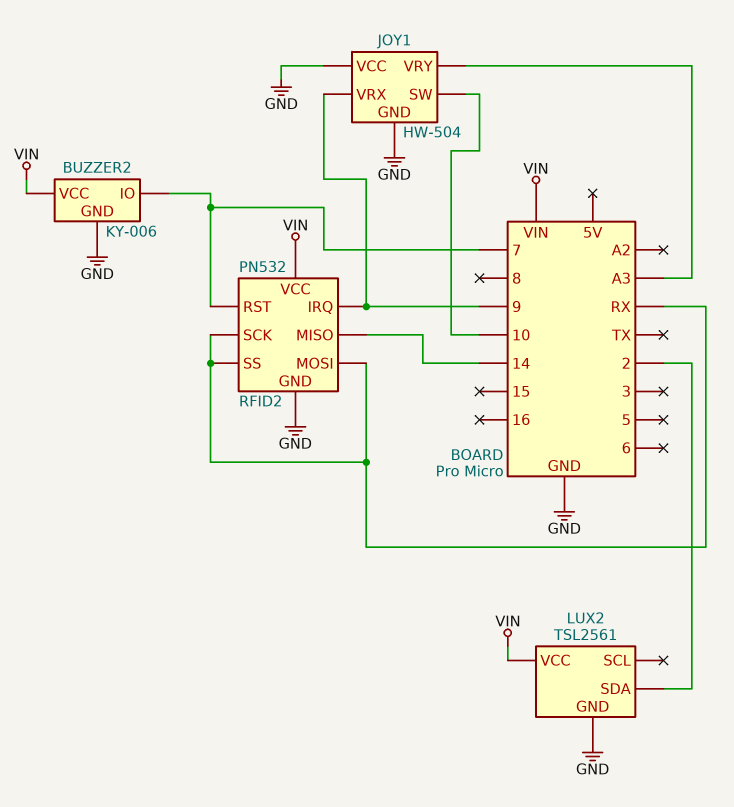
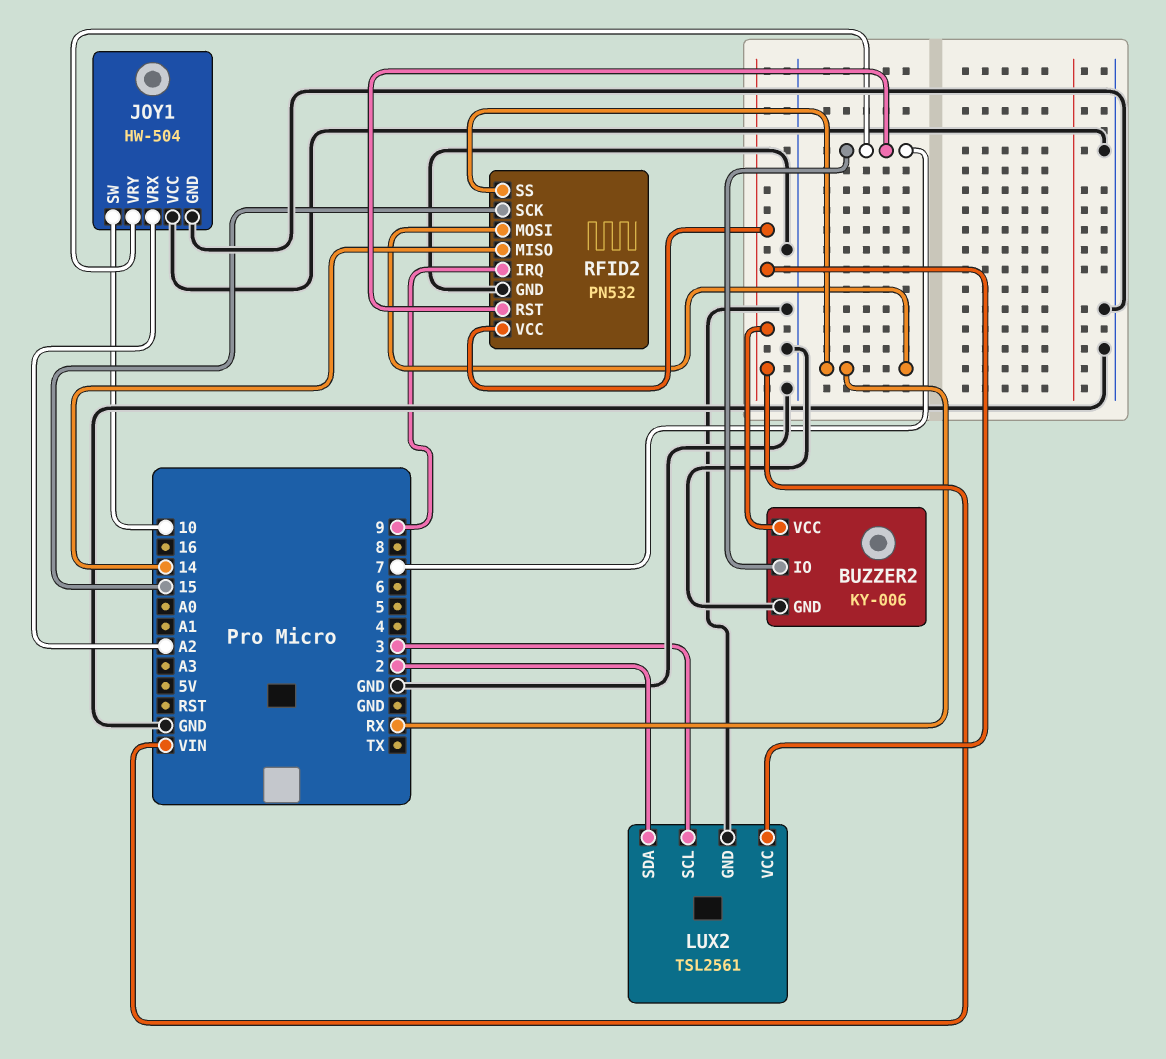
JOY1 pin VRX: 9 -> A2
JOY1 pin VRY: A3 -> 7
LUX2 pin SCL: none -> 3
RFID2 pin SCK: RX -> 15

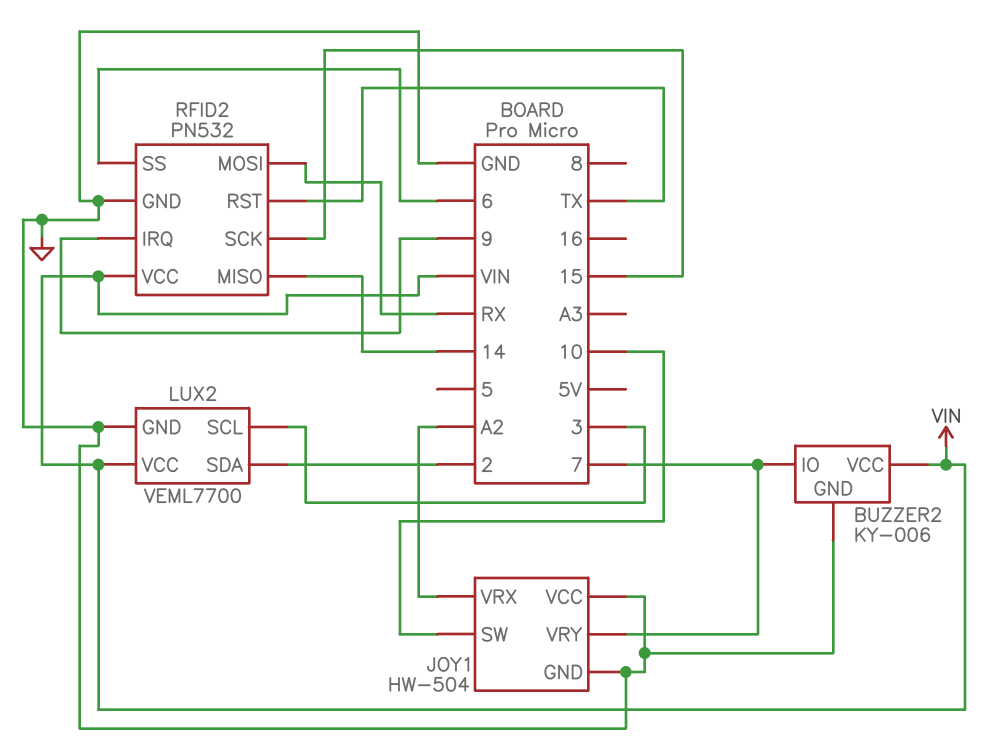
LUX2: TSL2561 -> VEML7700
RFID2 pin RST: 7 -> TX
RFID2 pin SS: RX -> 6

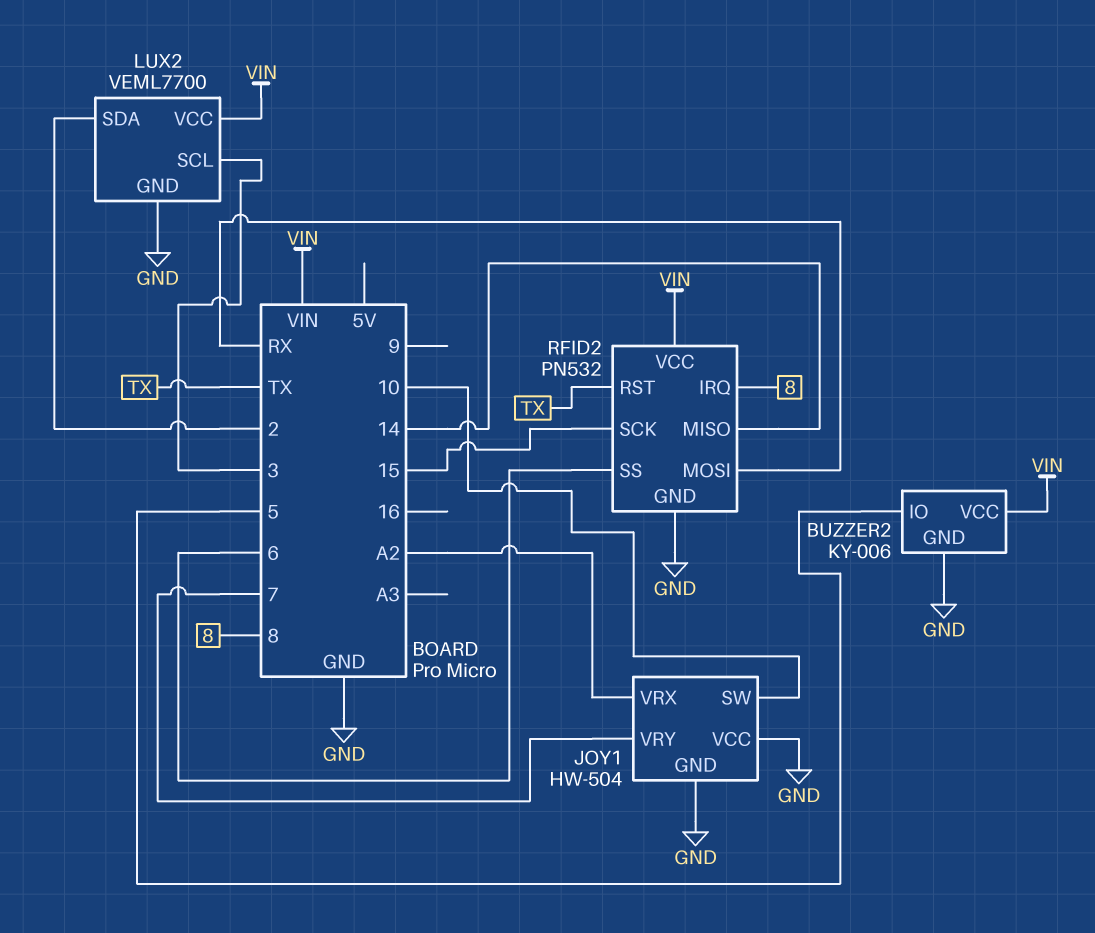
BUZZER2 pin IO: 7 -> 5
RFID2 pin IRQ: 9 -> 8

